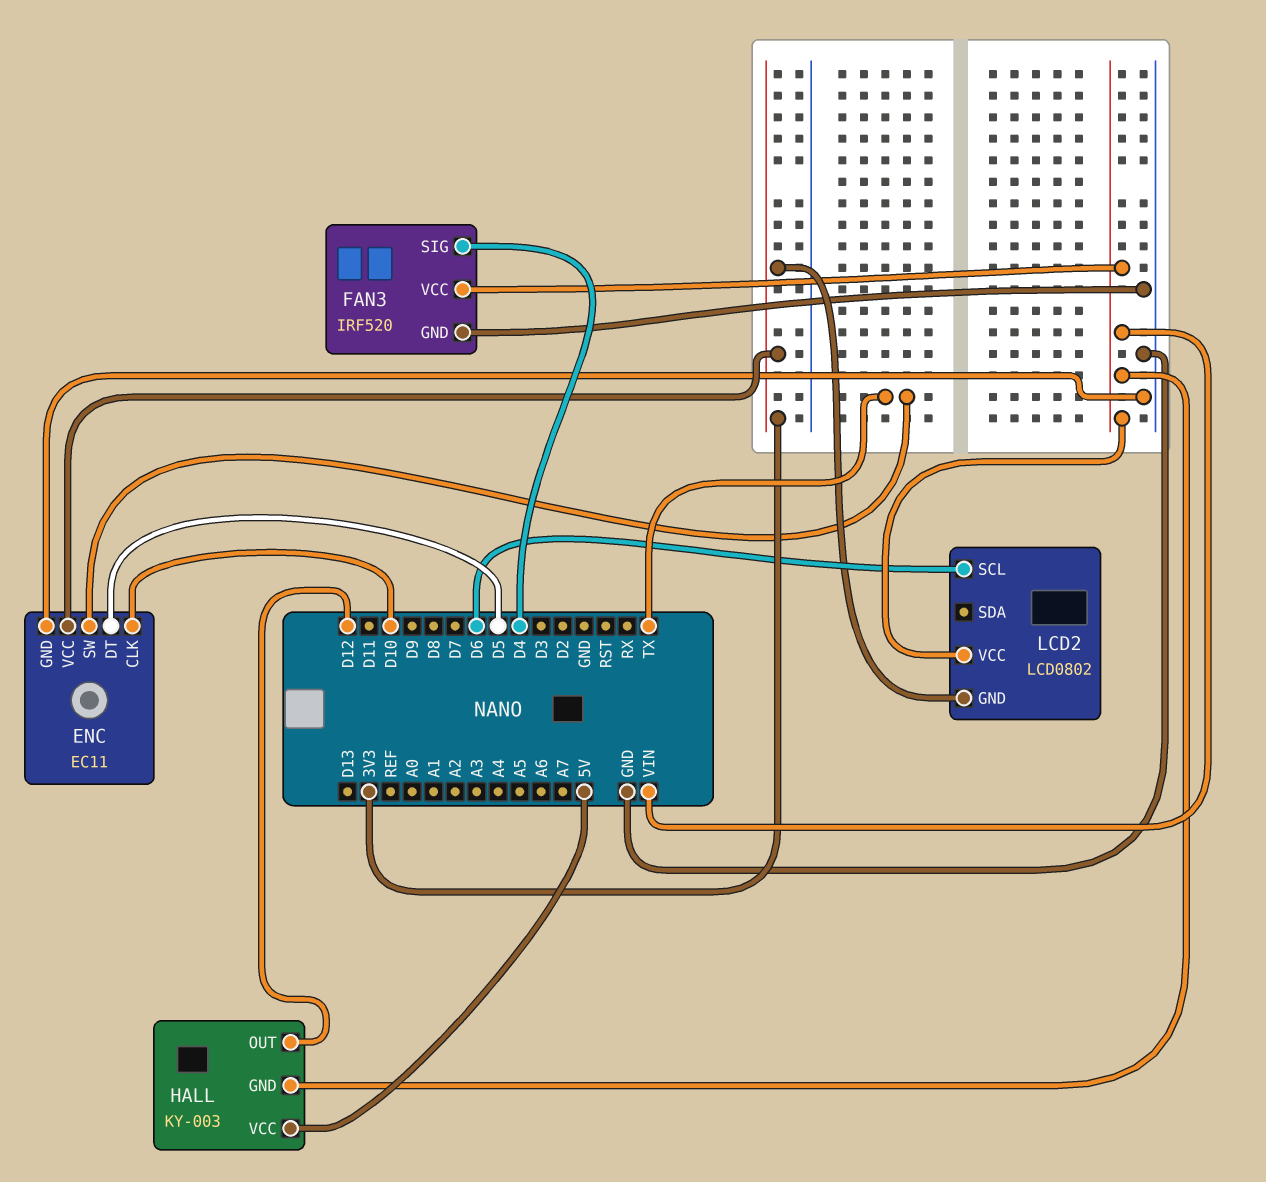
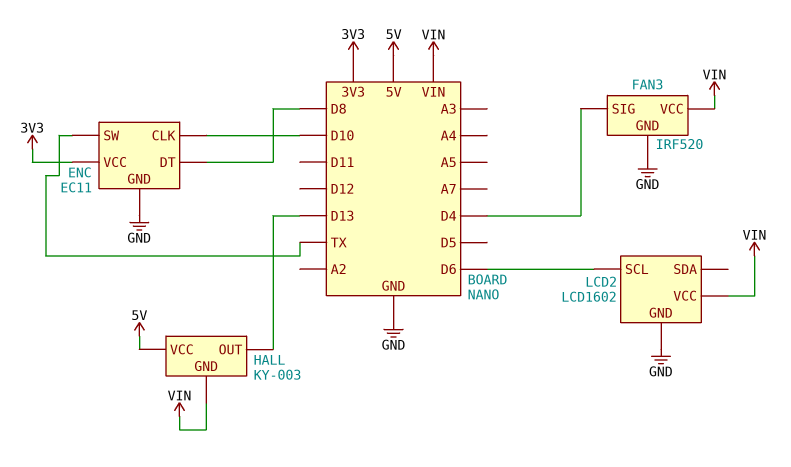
ENC pin DT: D5 -> D8
HALL pin OUT: D12 -> D13
LCD2: LCD0802 -> LCD1602
LCD2 pin GND: 3V3 -> GND

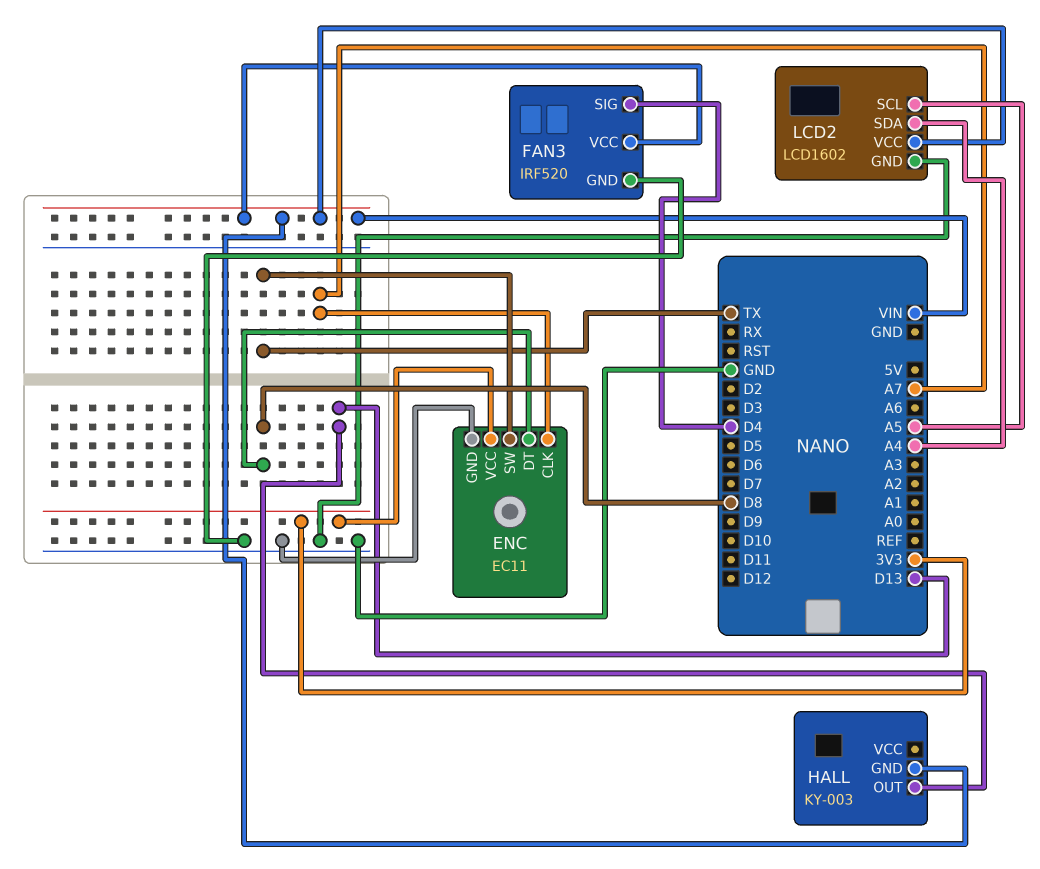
ENC pin CLK: D10 -> A7
HALL pin VCC: 5V -> none
LCD2 pin SCL: D6 -> A5
LCD2 pin SDA: none -> A4

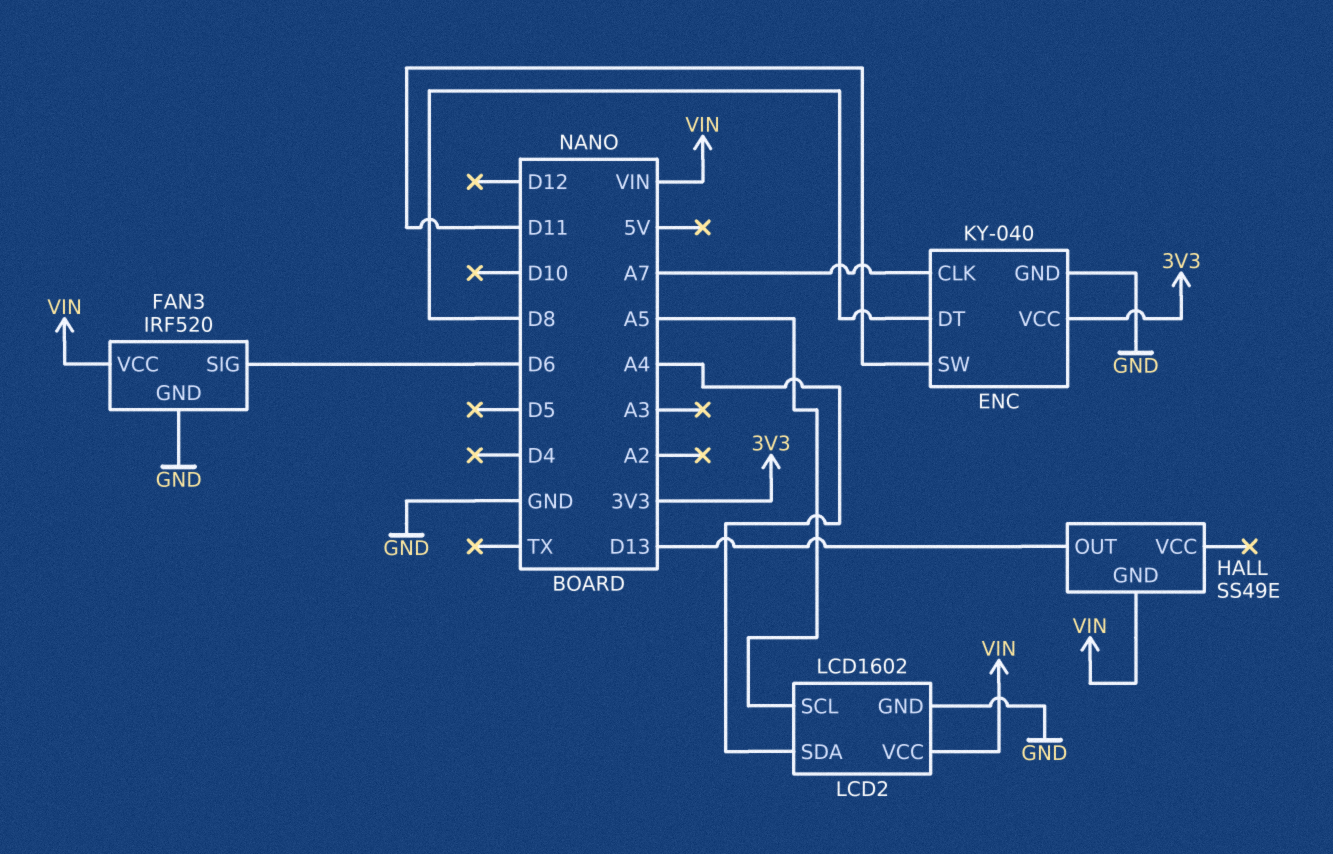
ENC: EC11 -> KY-040
ENC pin SW: TX -> D11
FAN3 pin SIG: D4 -> D6
HALL: KY-003 -> SS49E

